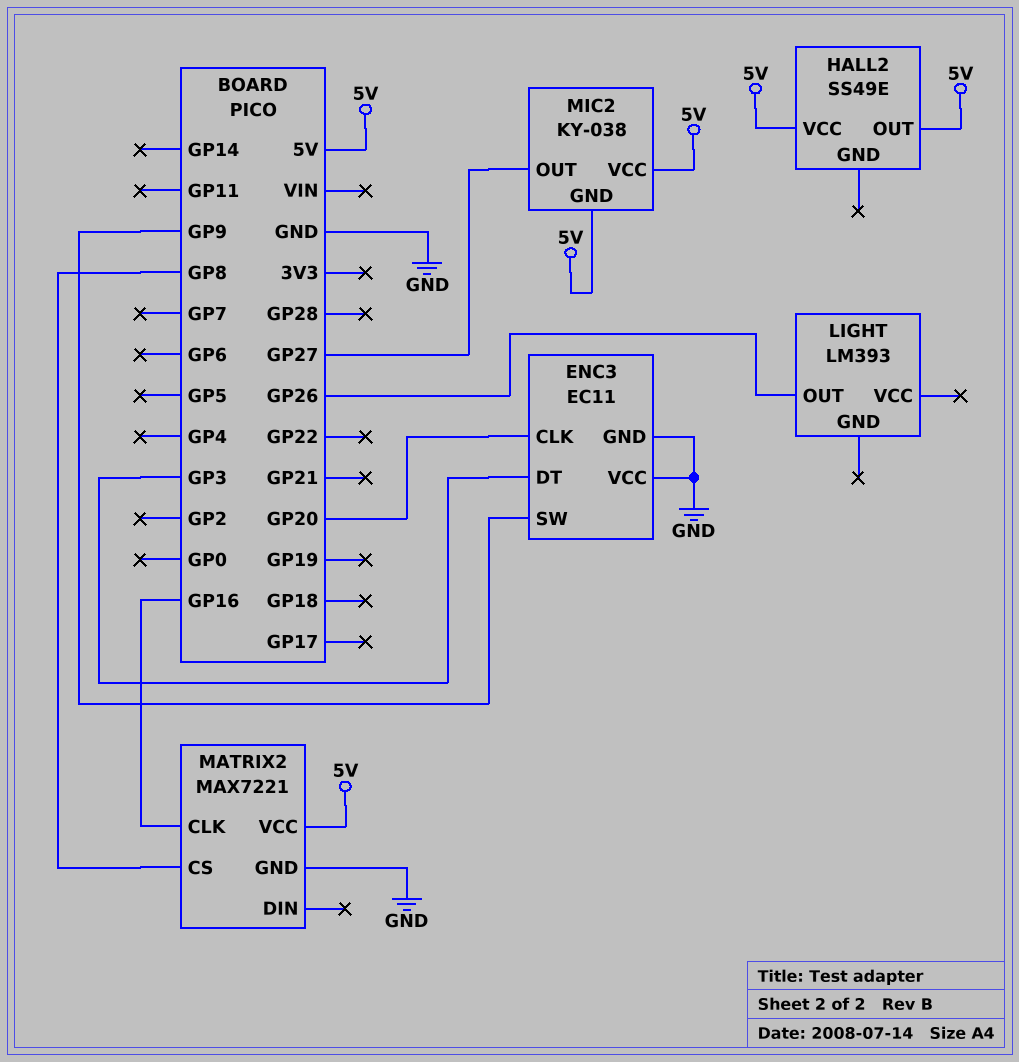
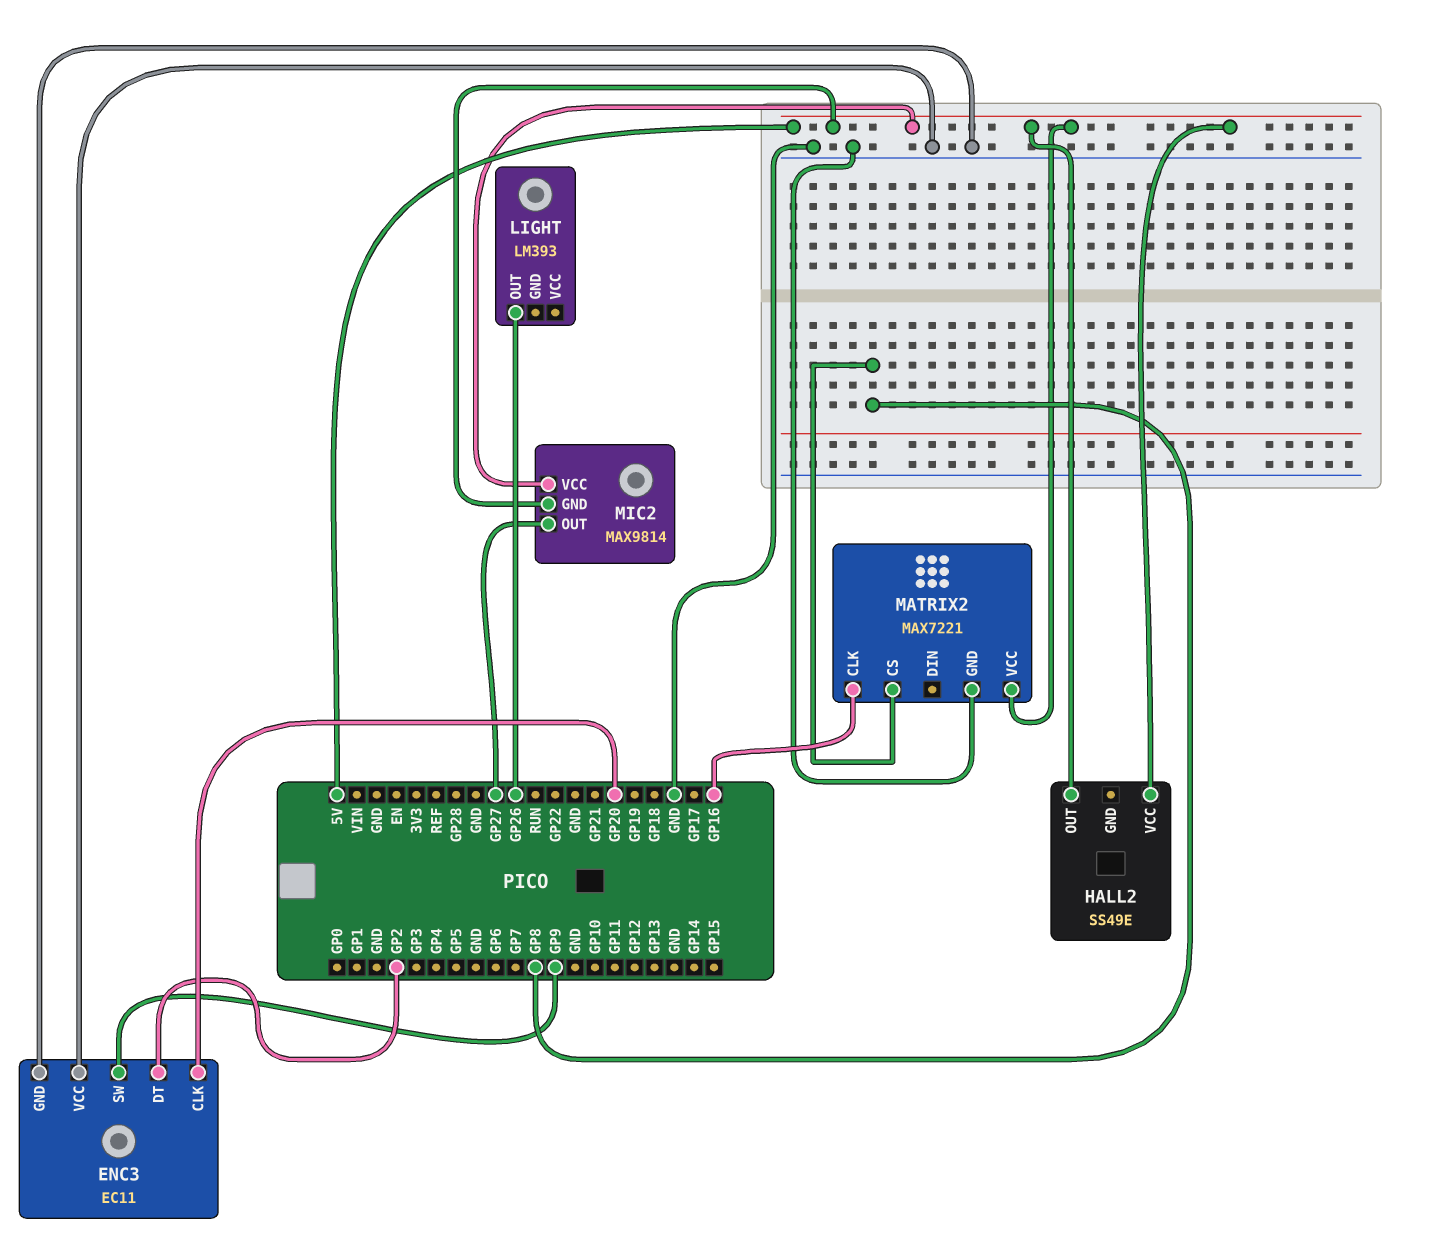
ENC3 pin DT: GP3 -> GP2
MIC2: KY-038 -> MAX9814

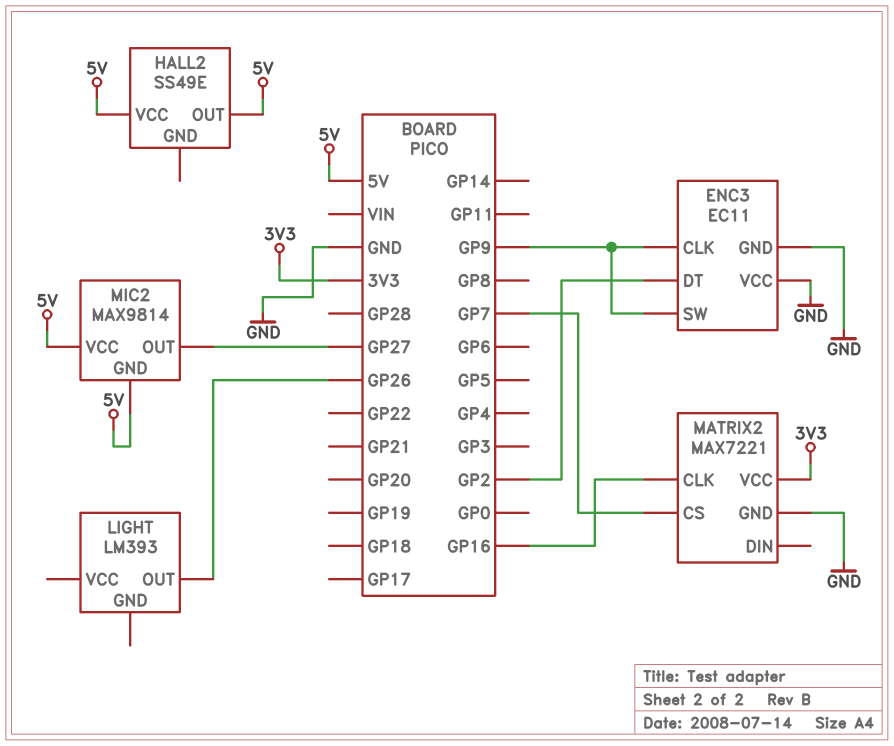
ENC3 pin CLK: GP20 -> GP9
MATRIX2 pin CS: GP8 -> GP7
MATRIX2 pin VCC: 5V -> 3V3

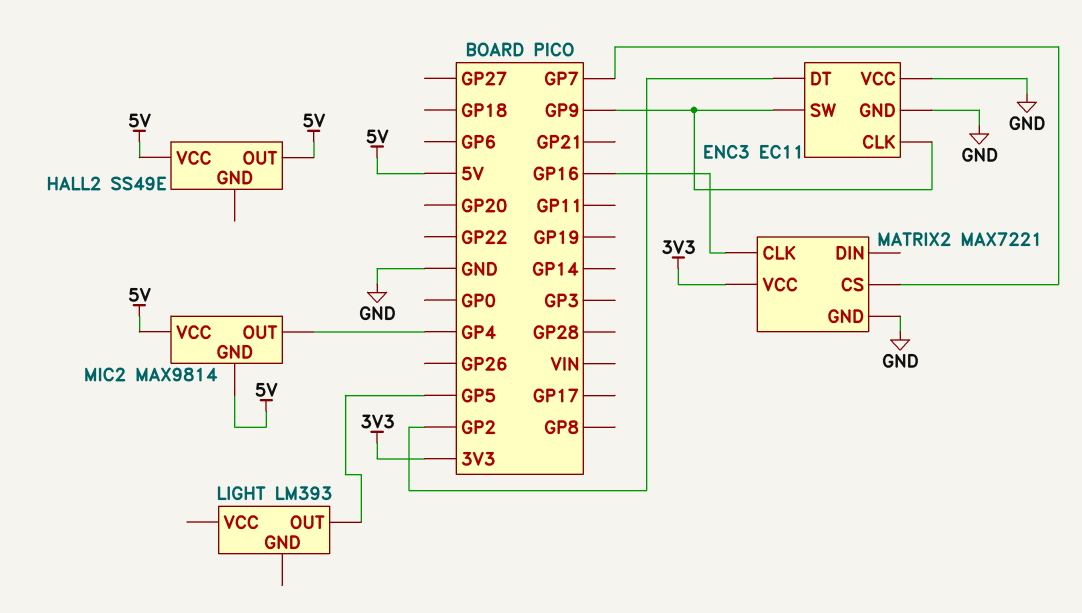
LIGHT pin OUT: GP26 -> GP5
MIC2 pin OUT: GP27 -> GP4

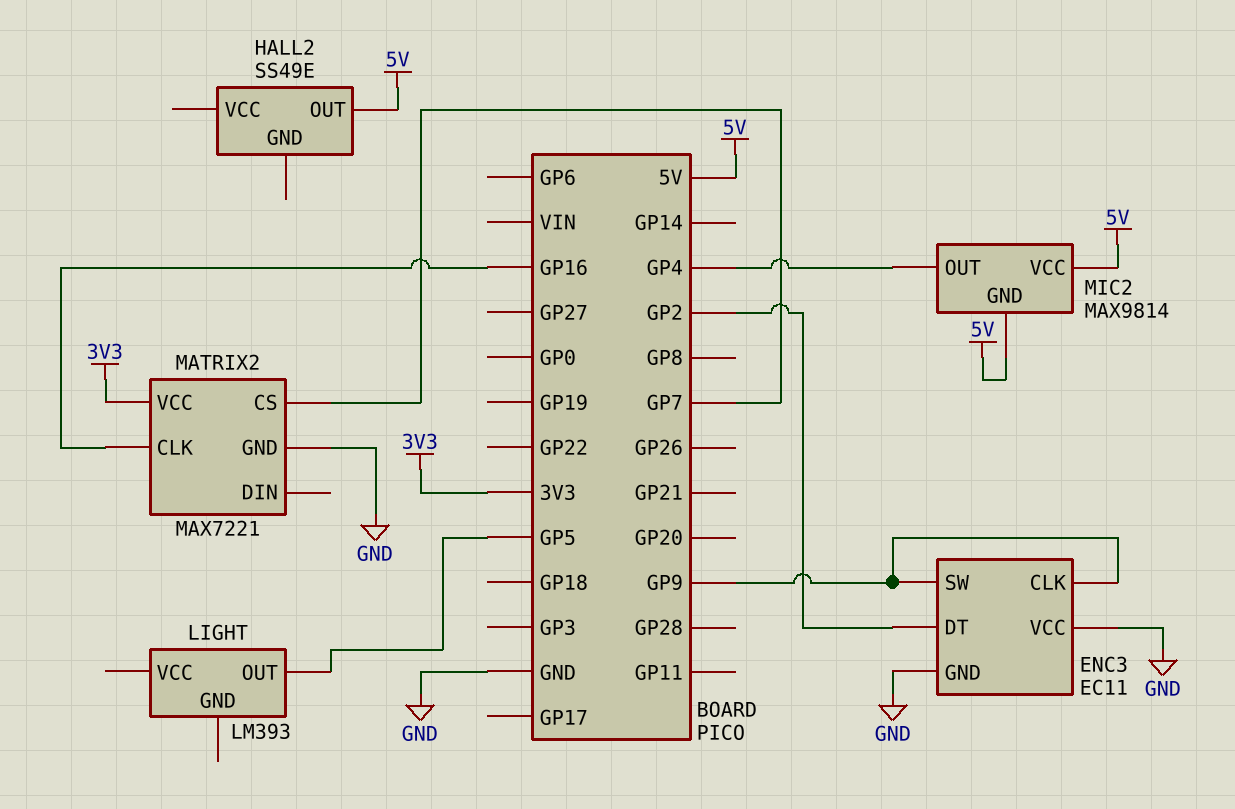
HALL2 pin VCC: 5V -> none

